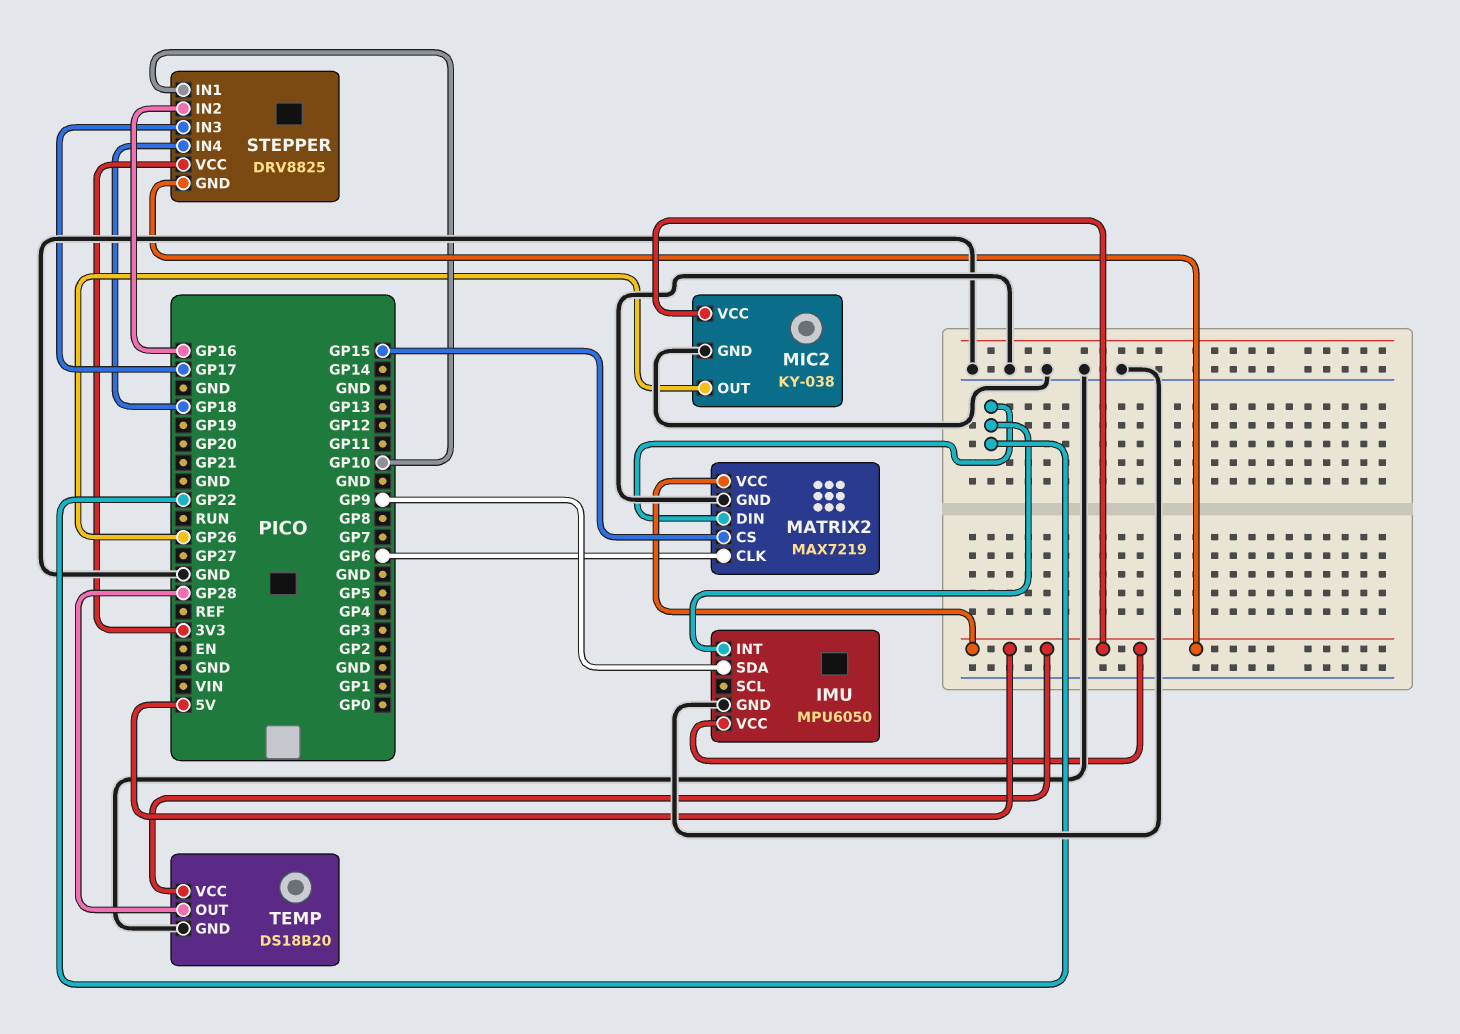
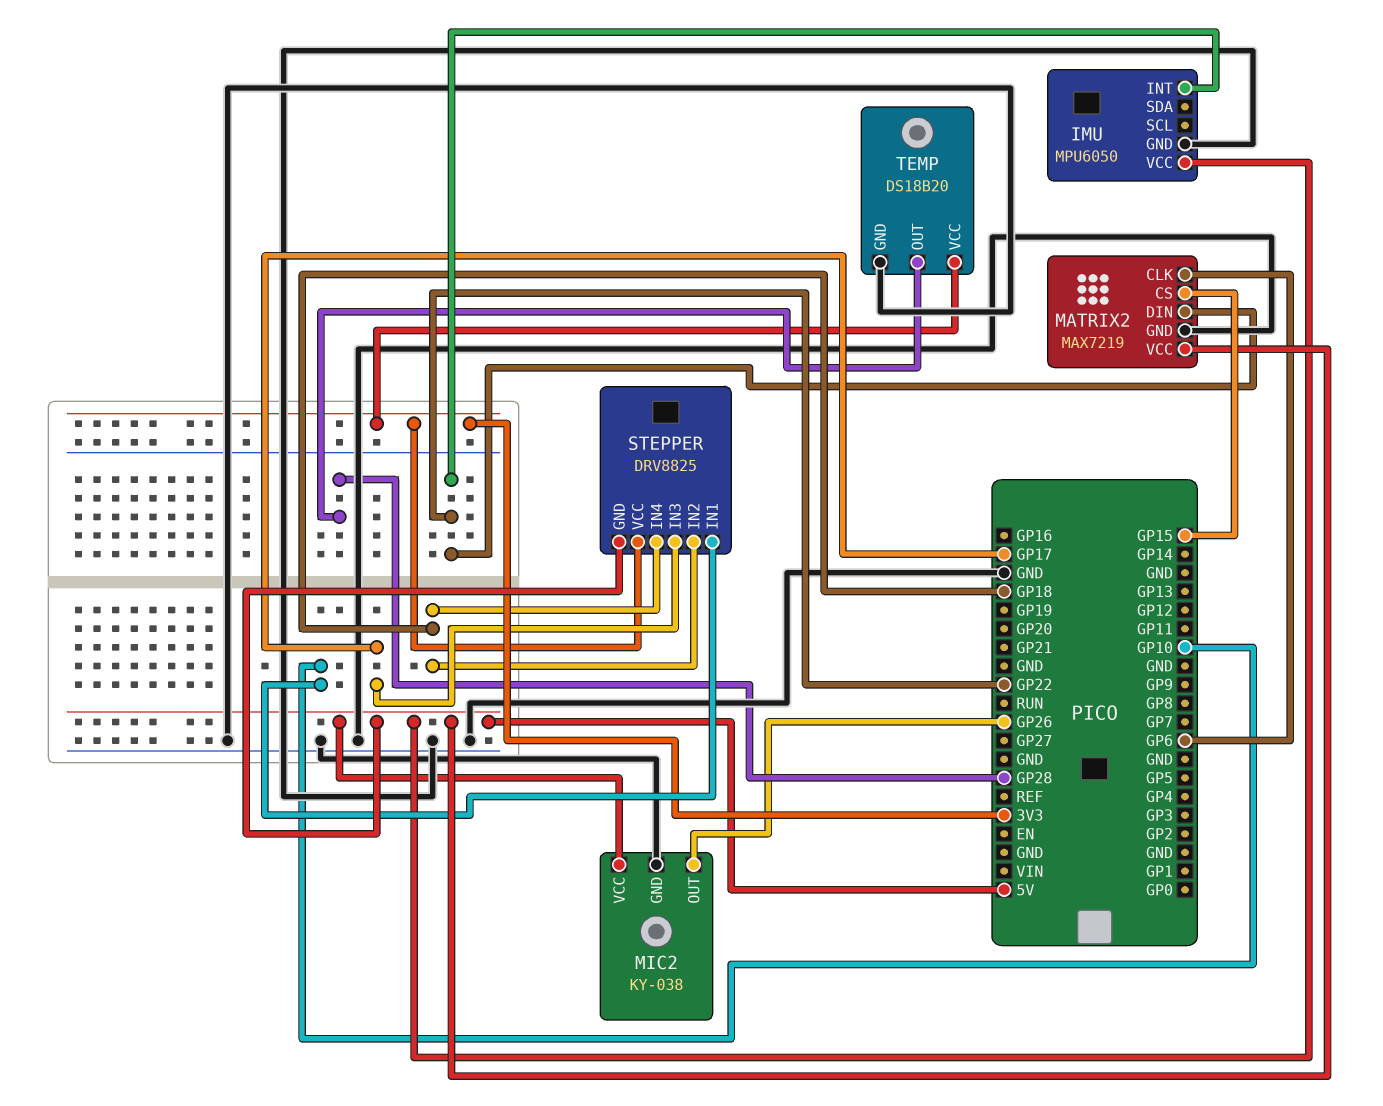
IMU pin SDA: GP9 -> none
STEPPER pin IN2: GP16 -> GP18
TEMP pin VCC: 5V -> 3V3

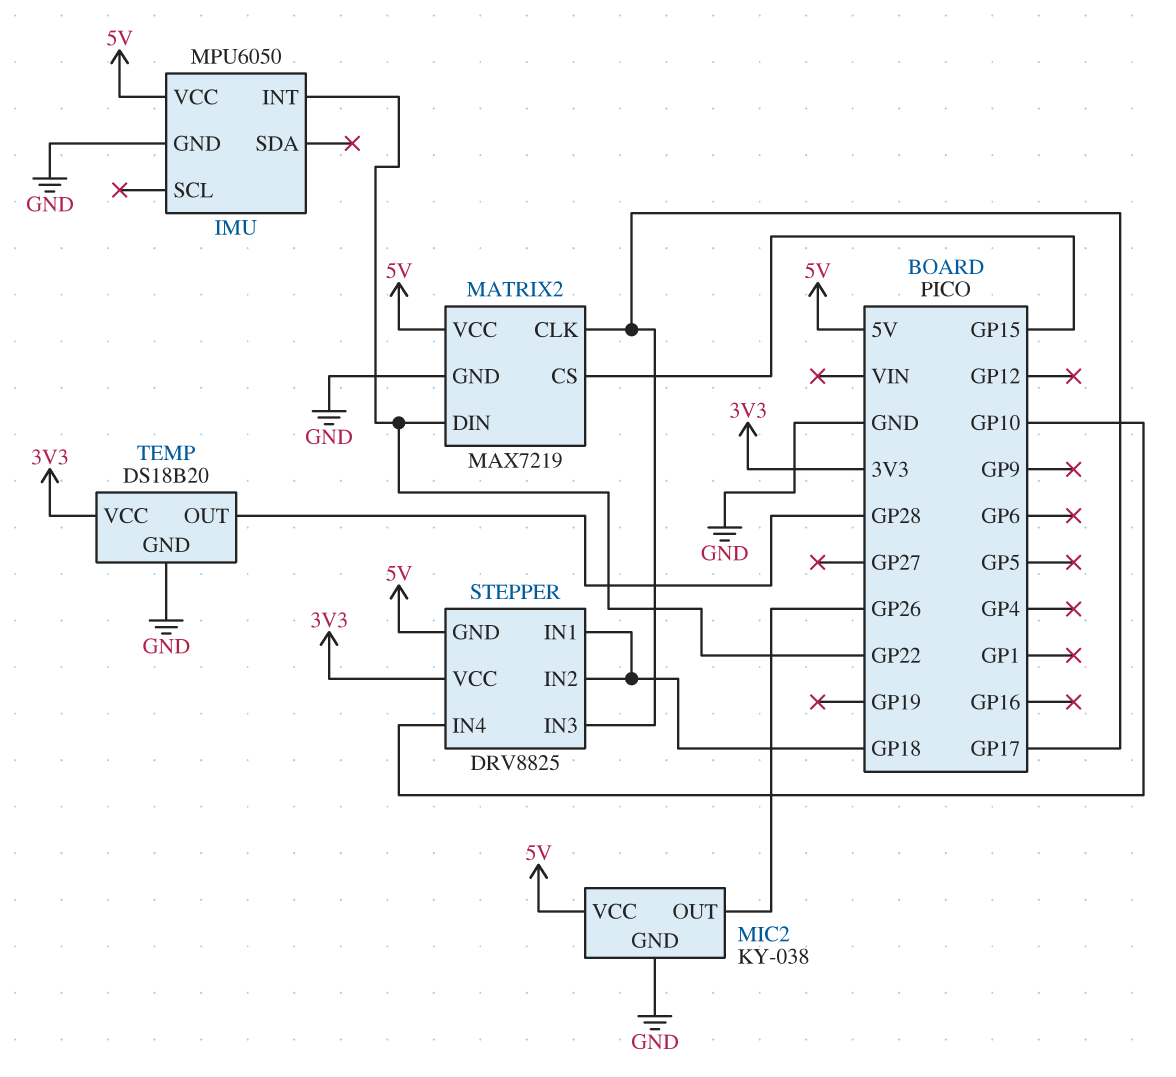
MATRIX2 pin CLK: GP6 -> GP17
STEPPER pin IN1: GP10 -> GP18
STEPPER pin IN4: GP18 -> GP10

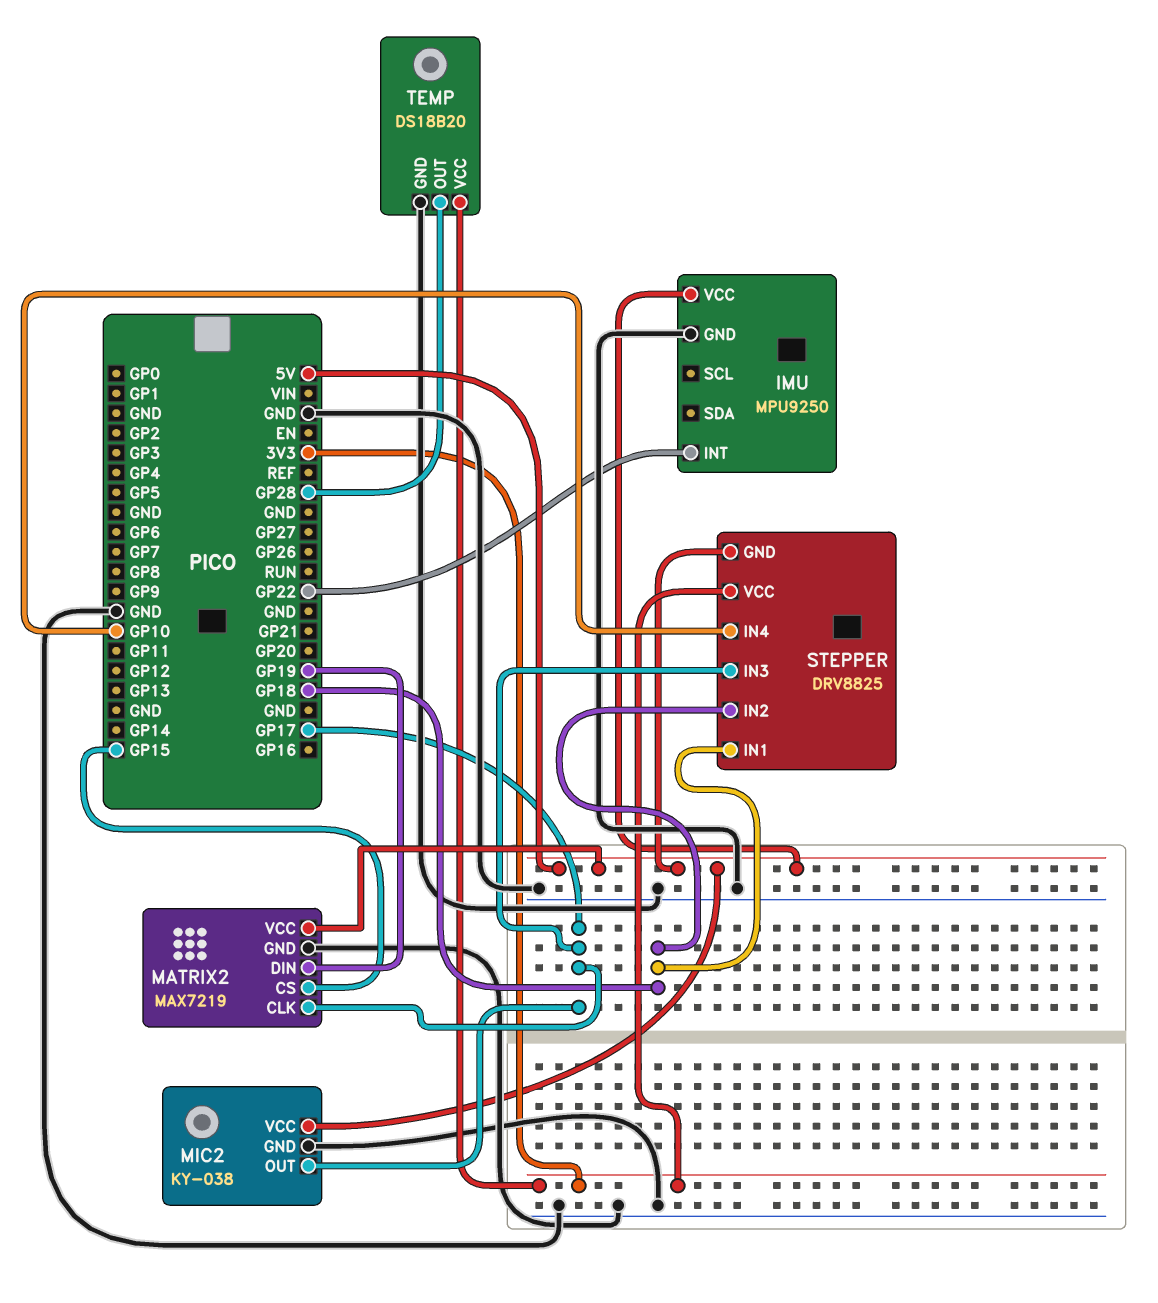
IMU: MPU6050 -> MPU9250
MATRIX2 pin DIN: GP22 -> GP19
MIC2 pin OUT: GP26 -> GP17

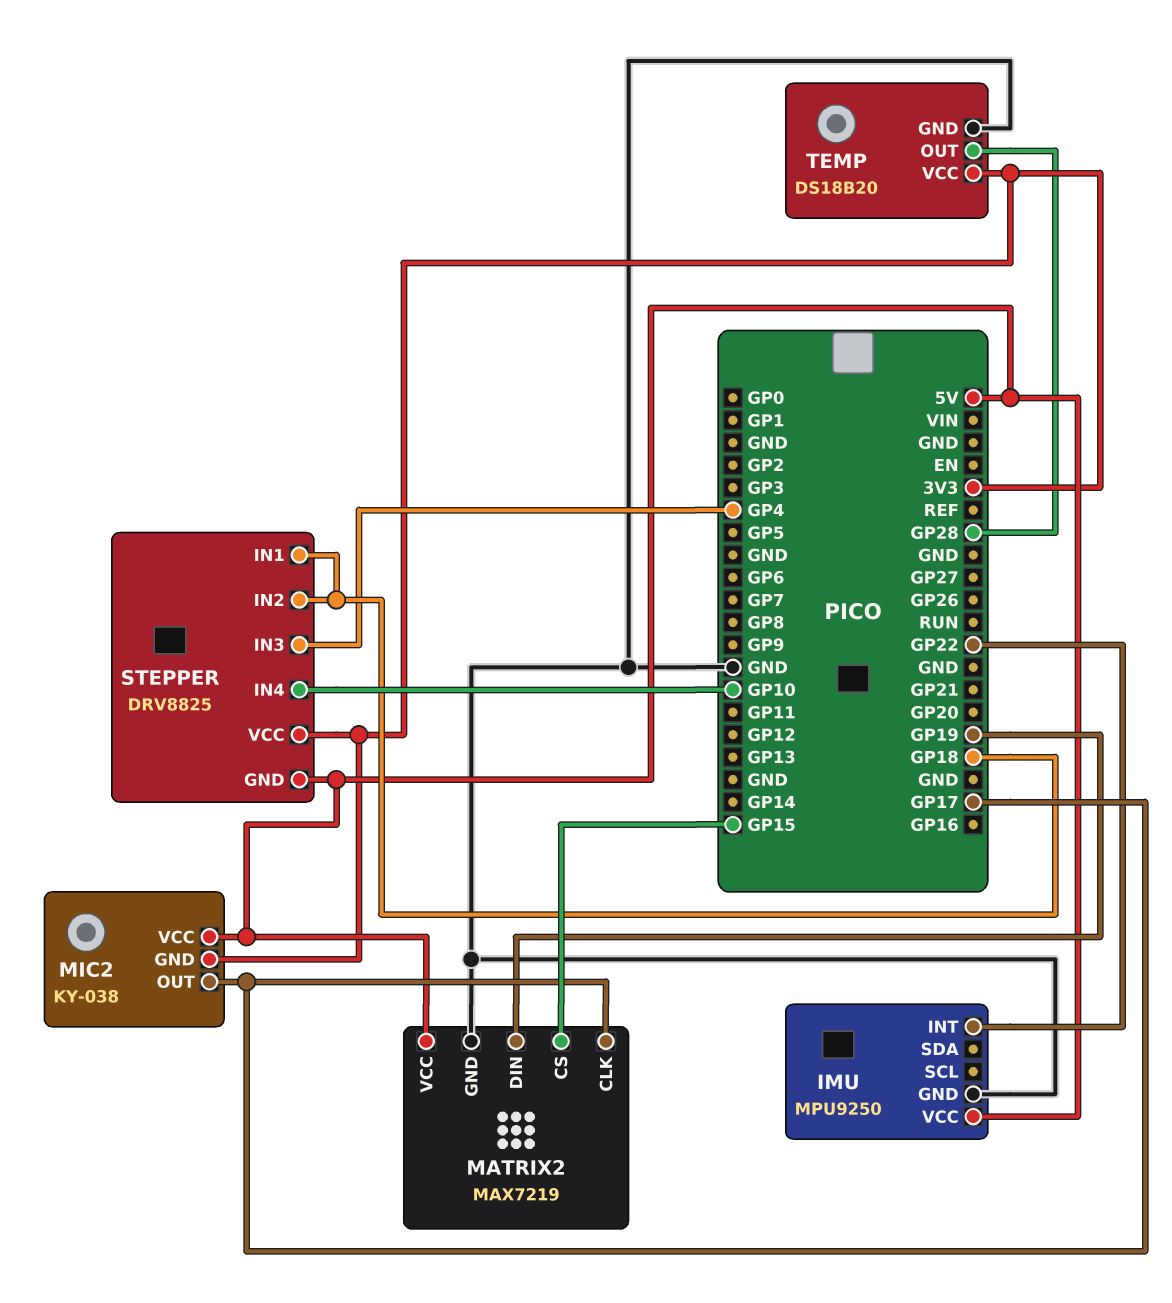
MIC2 pin GND: GND -> 3V3
STEPPER pin IN3: GP17 -> GP4

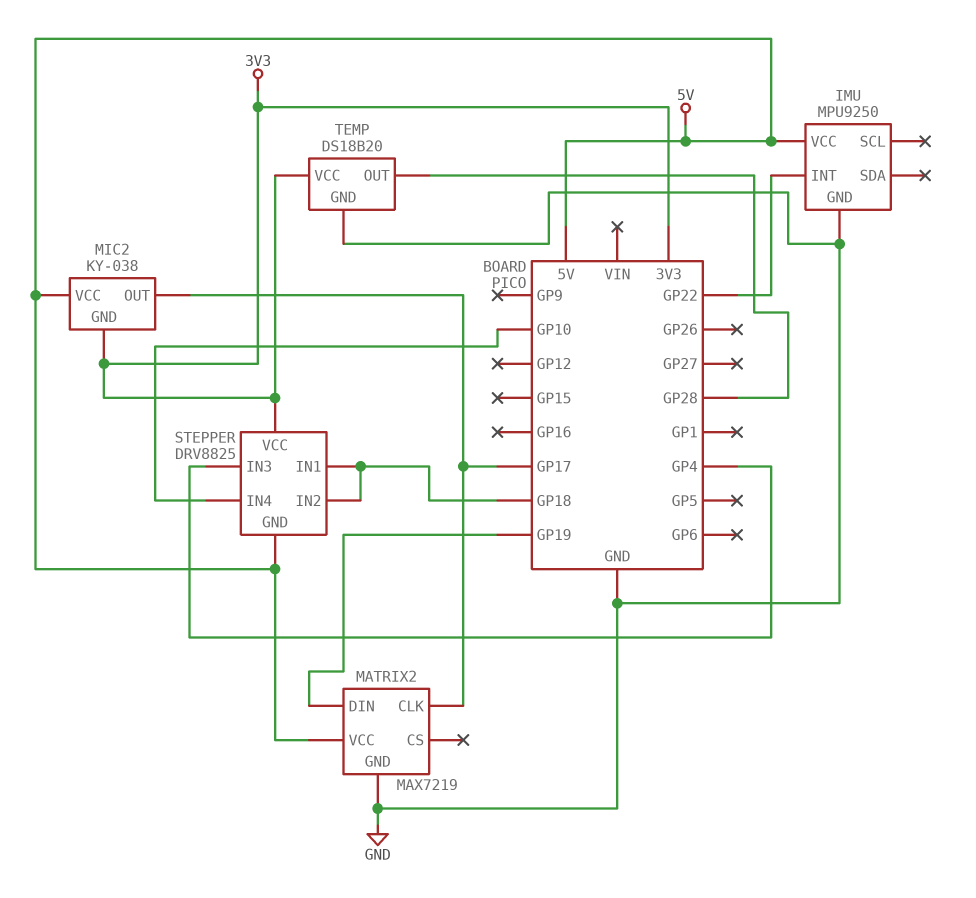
MATRIX2 pin CS: GP15 -> none

